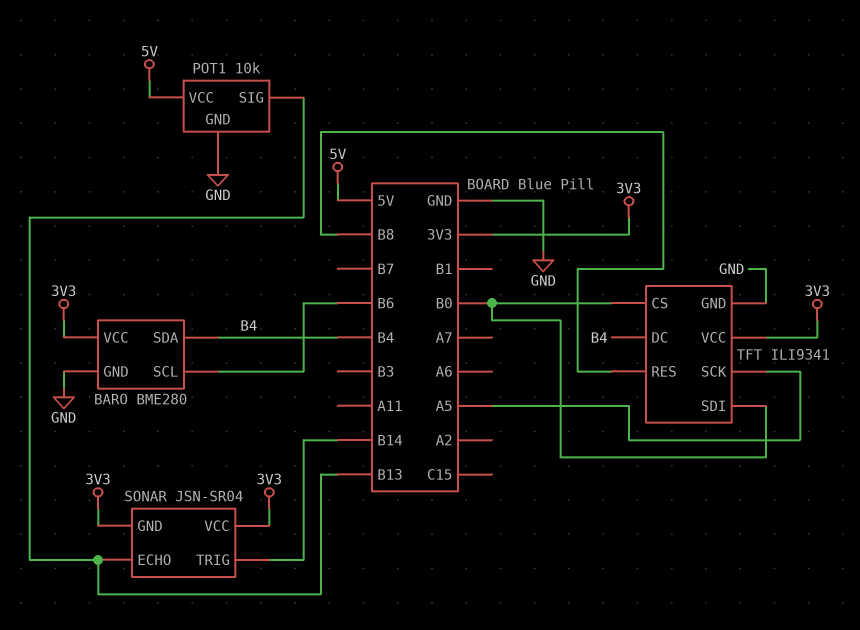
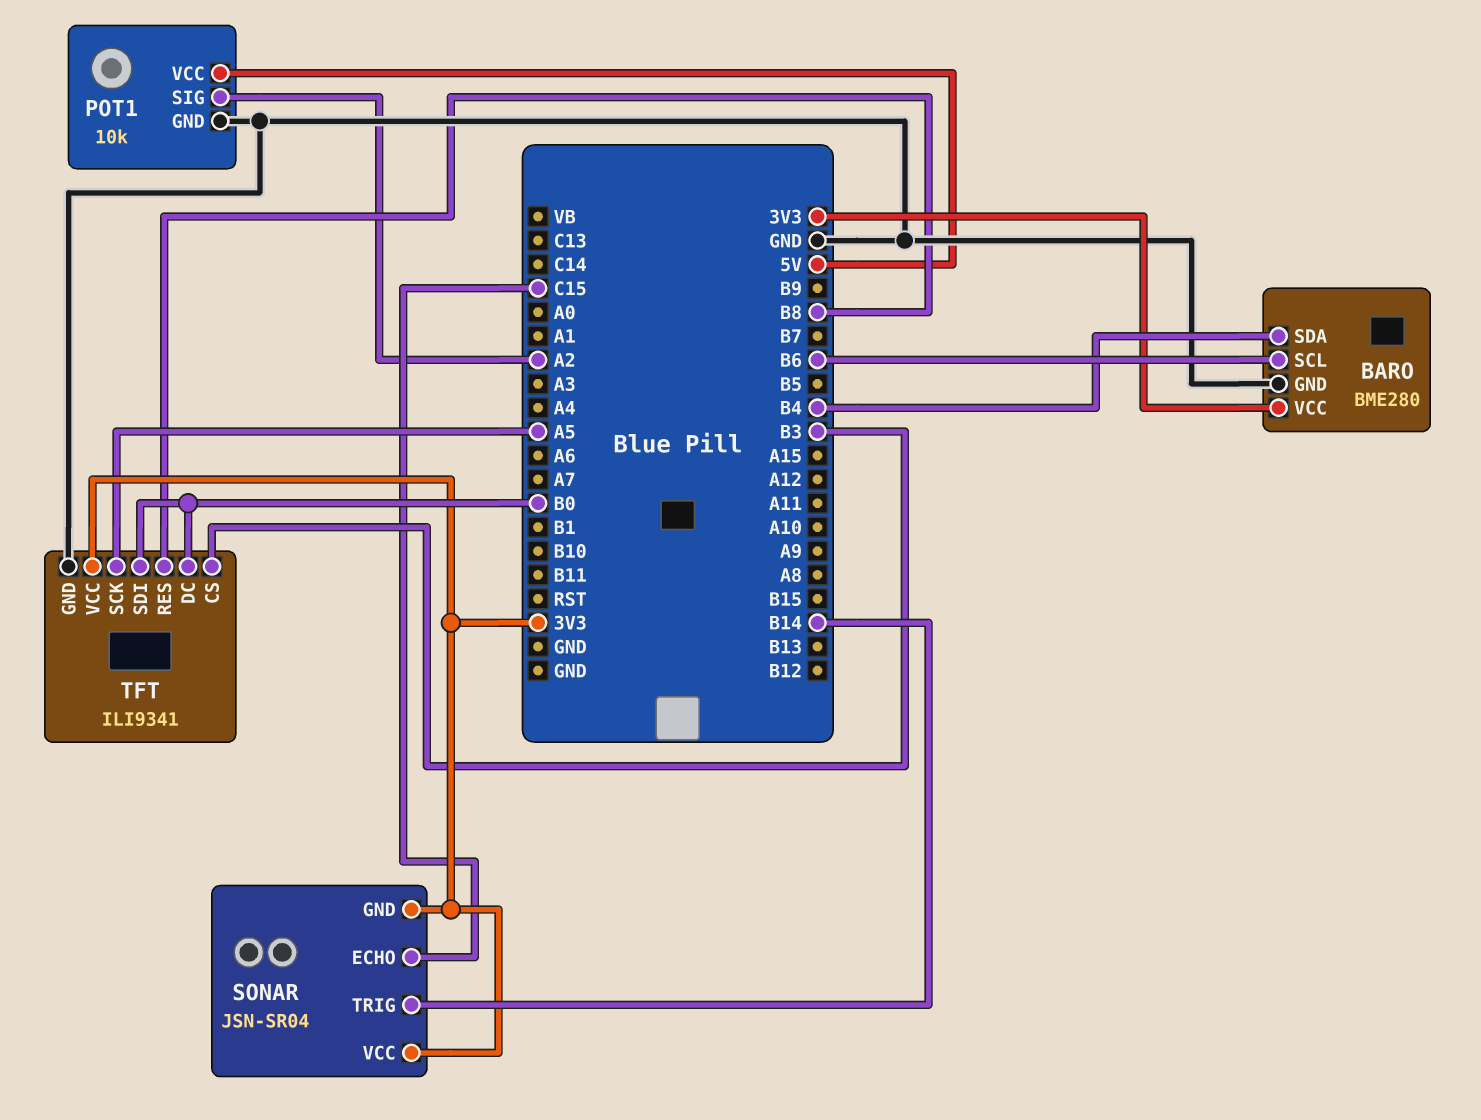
POT1 pin SIG: B13 -> A2
SONAR pin ECHO: B13 -> C15
TFT pin CS: B0 -> B3
TFT pin DC: B4 -> B0

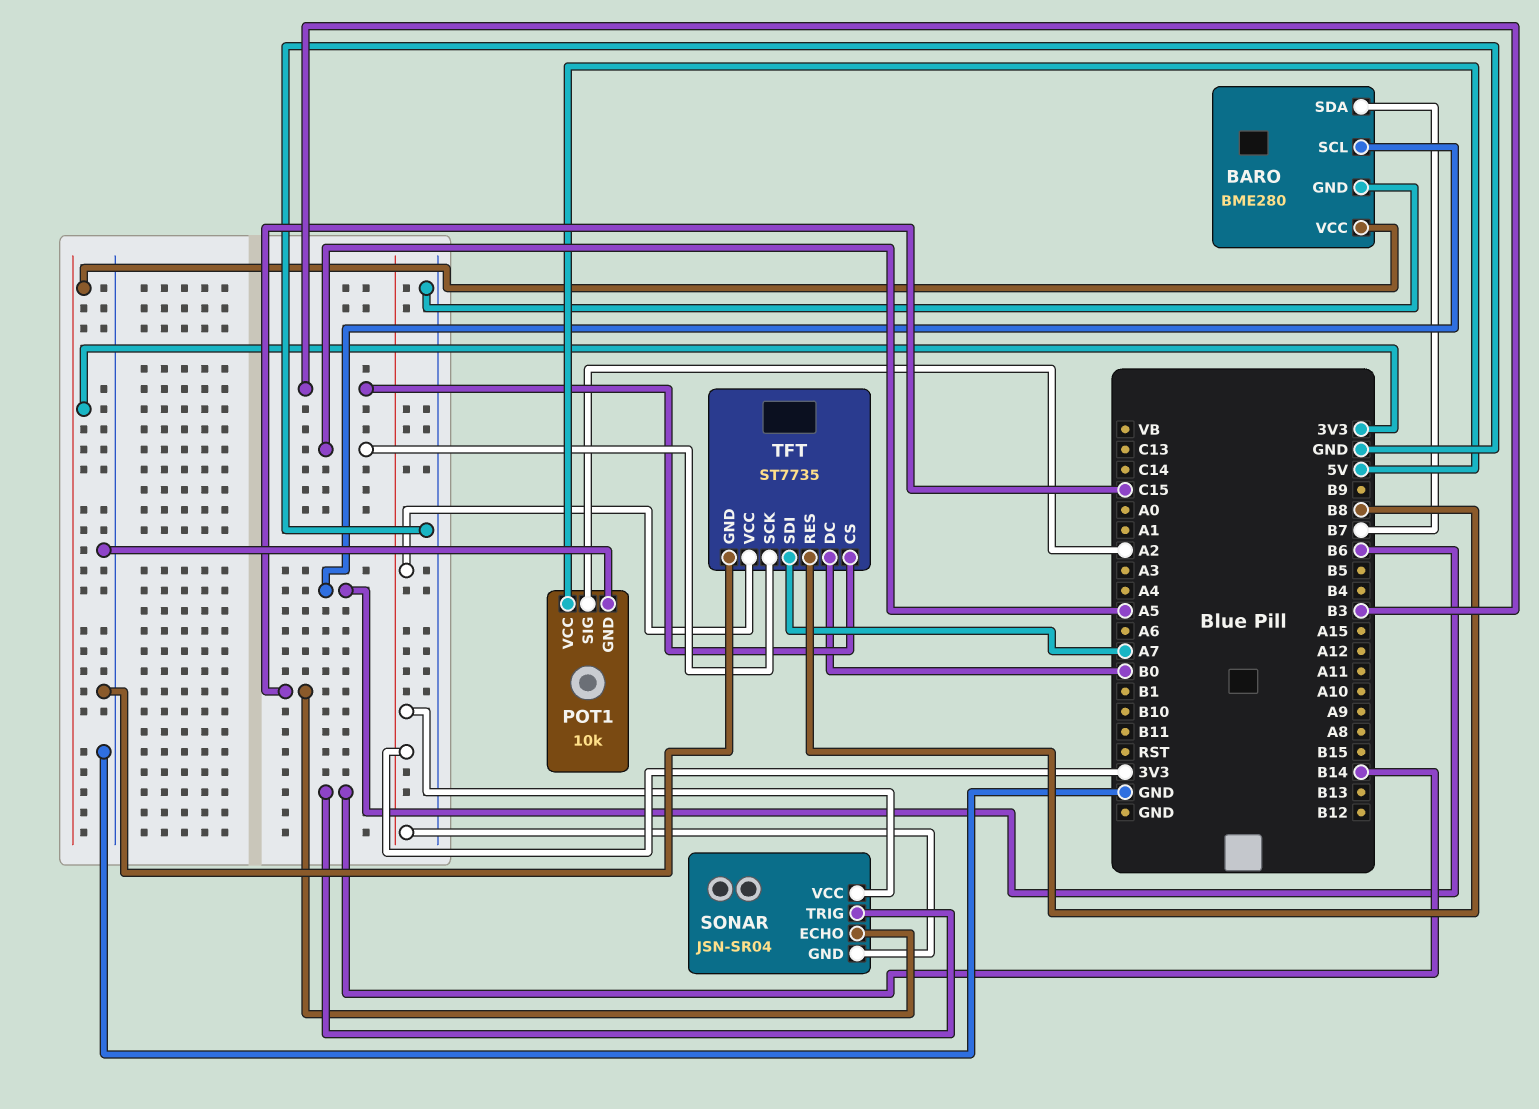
BARO pin SDA: B4 -> B7
TFT: ILI9341 -> ST7735
TFT pin SDI: B0 -> A7

